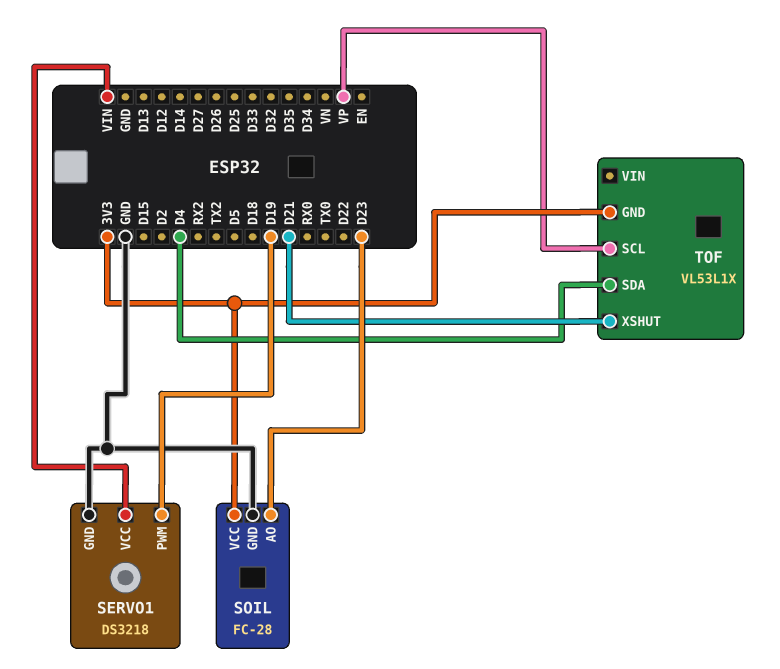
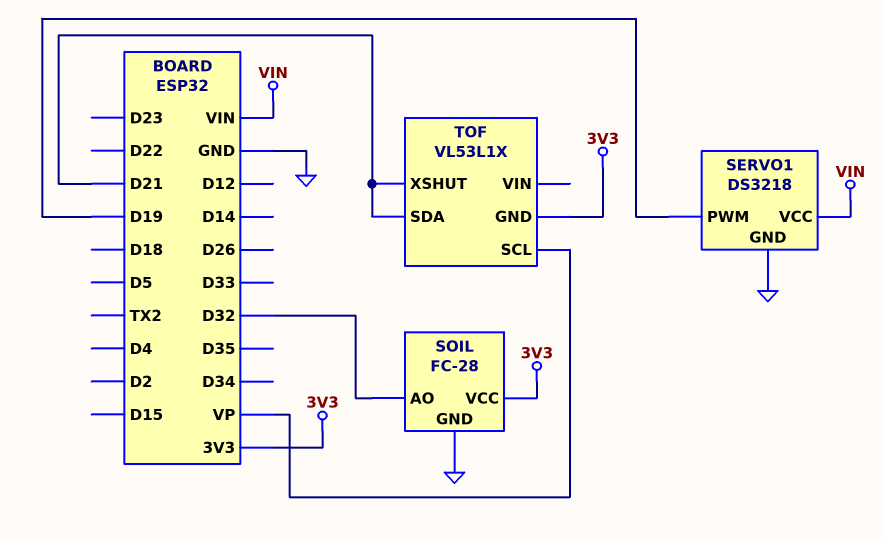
SOIL pin AO: D23 -> D32
TOF pin SDA: D4 -> D21

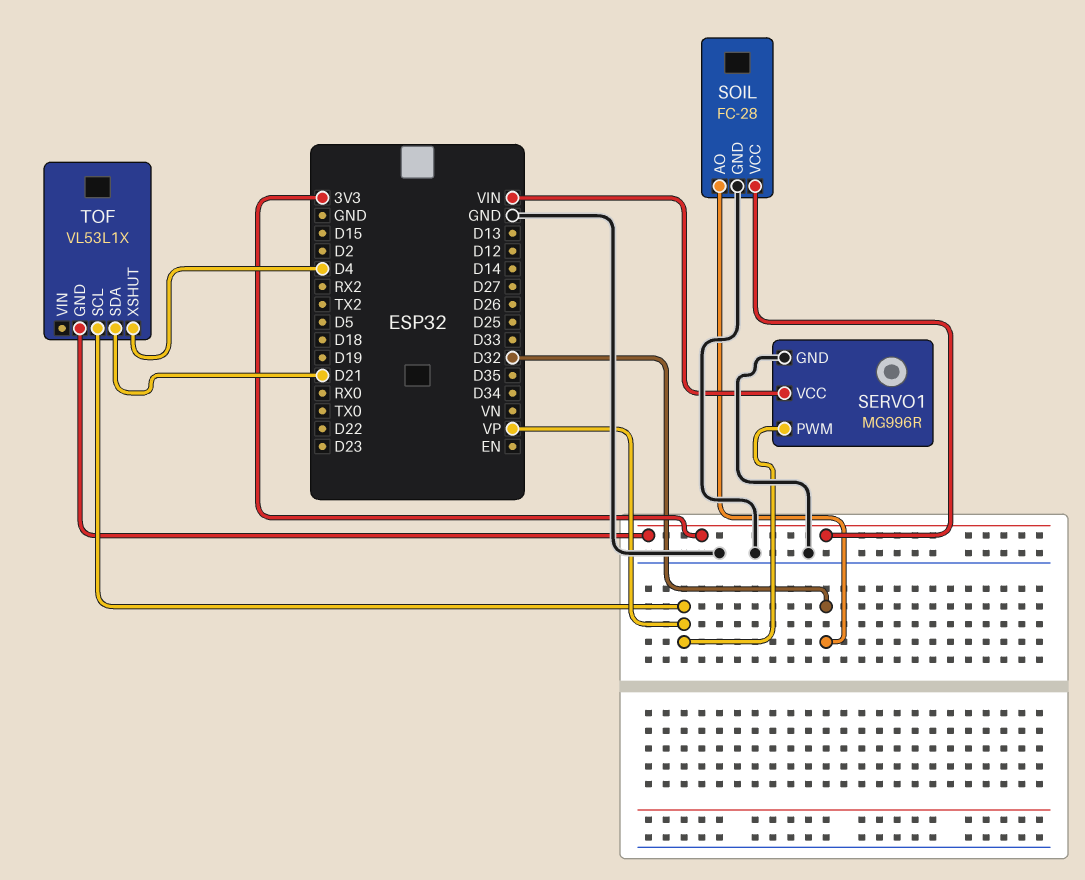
SERVO1: DS3218 -> MG996R
SERVO1 pin PWM: D19 -> VP
TOF pin XSHUT: D21 -> D4

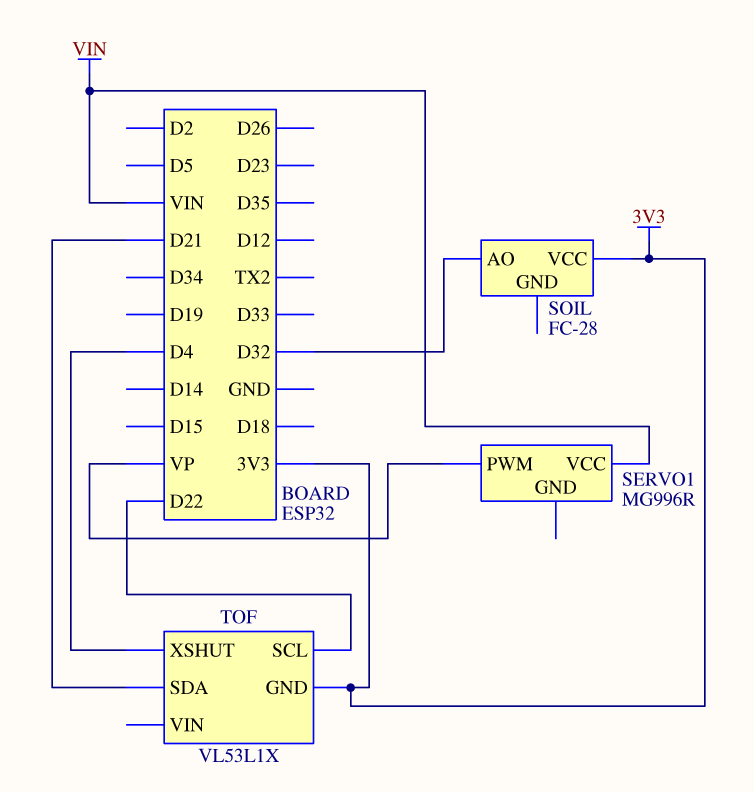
SERVO1 pin GND: GND -> none
SOIL pin GND: GND -> none
TOF pin SCL: VP -> D22

